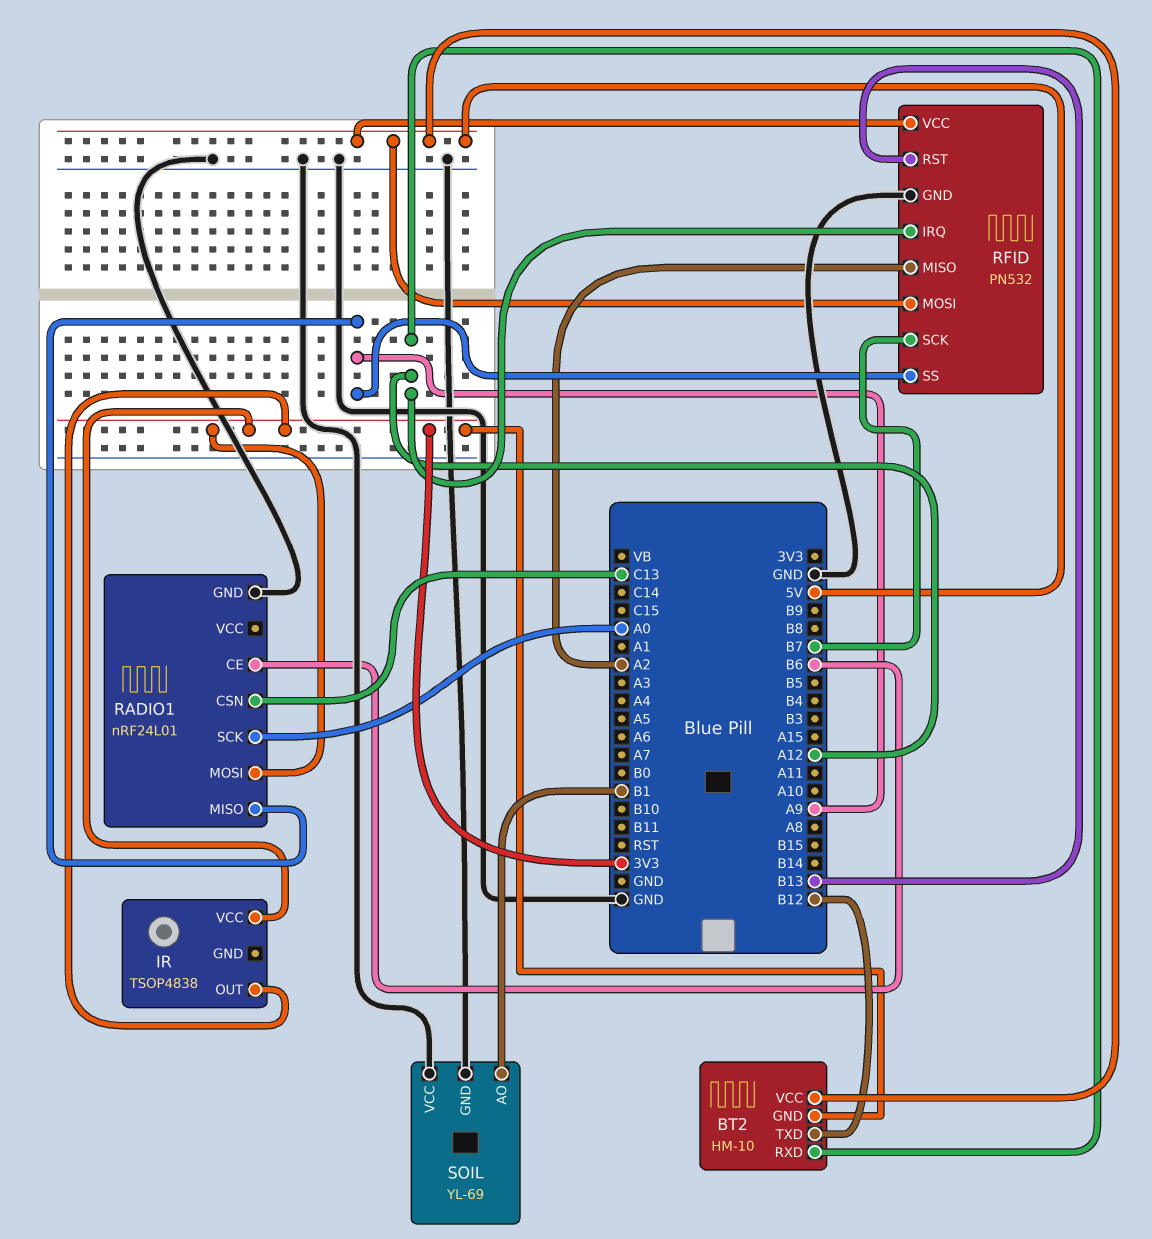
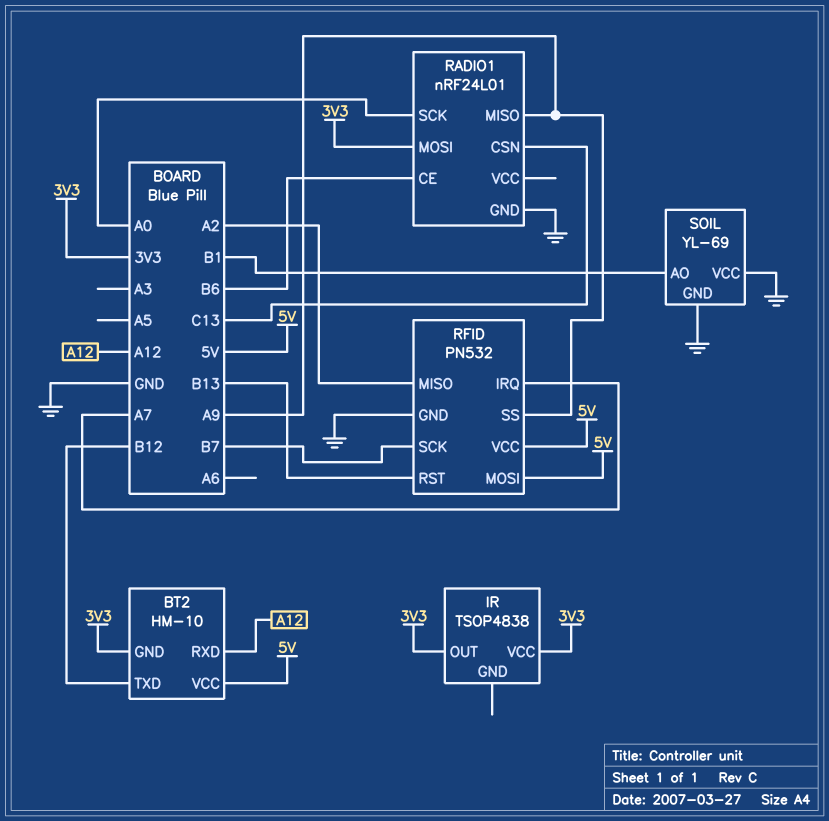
RFID pin IRQ: A12 -> A7

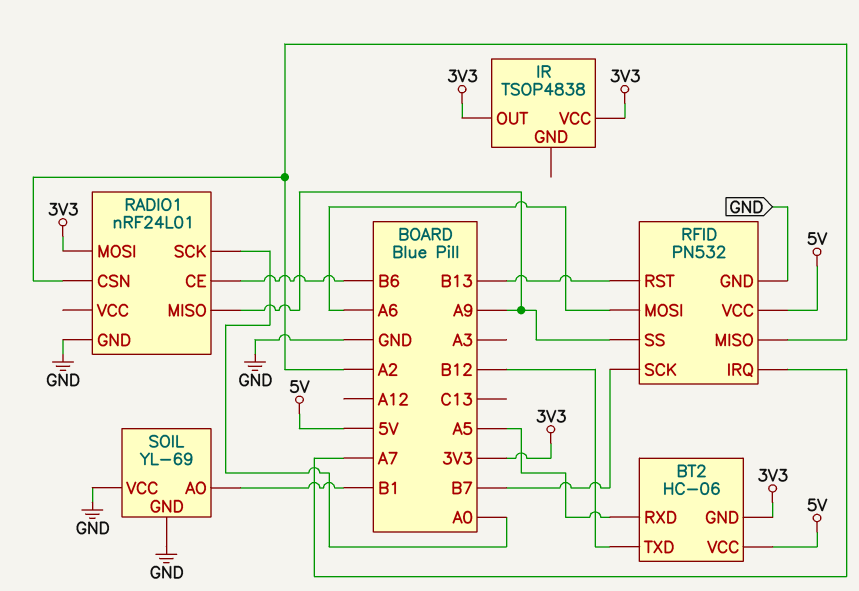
BT2: HM-10 -> HC-06
BT2 pin RXD: A12 -> A5
RADIO1 pin CSN: C13 -> A2
RFID pin MOSI: 5V -> A6

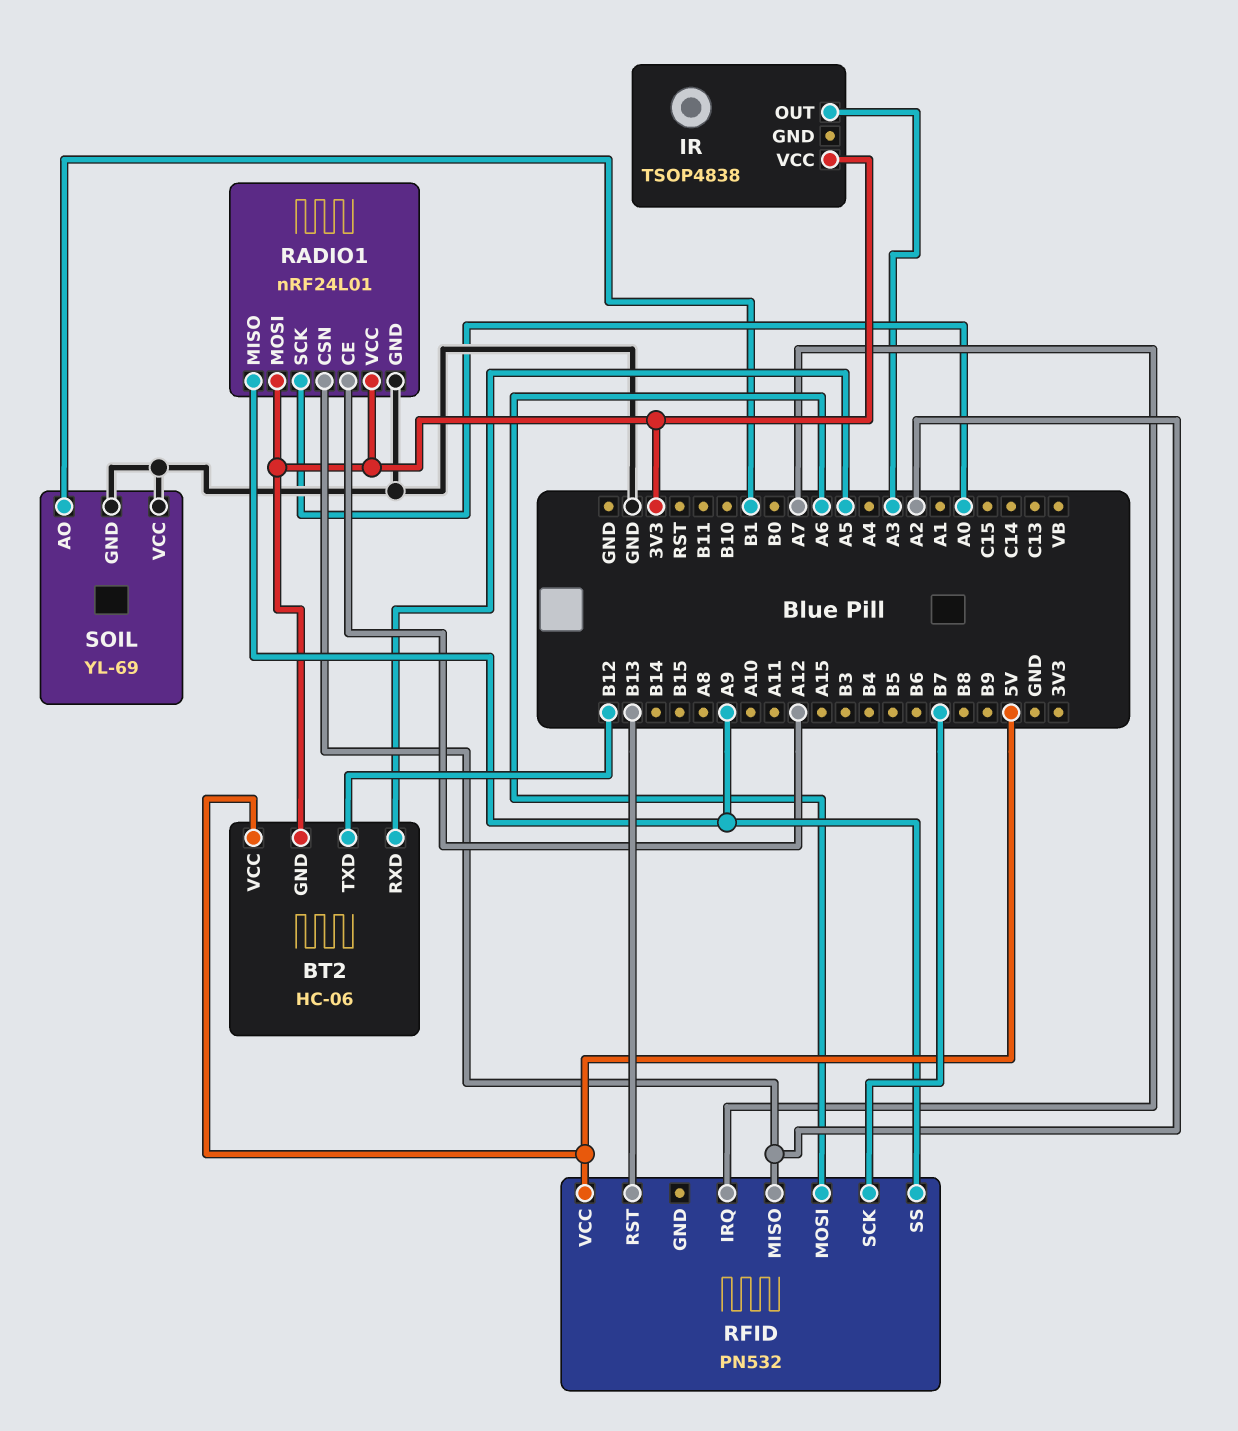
IR pin OUT: 3V3 -> A3
RADIO1 pin CE: B6 -> A12
RADIO1 pin VCC: none -> 3V3
RFID pin GND: GND -> none

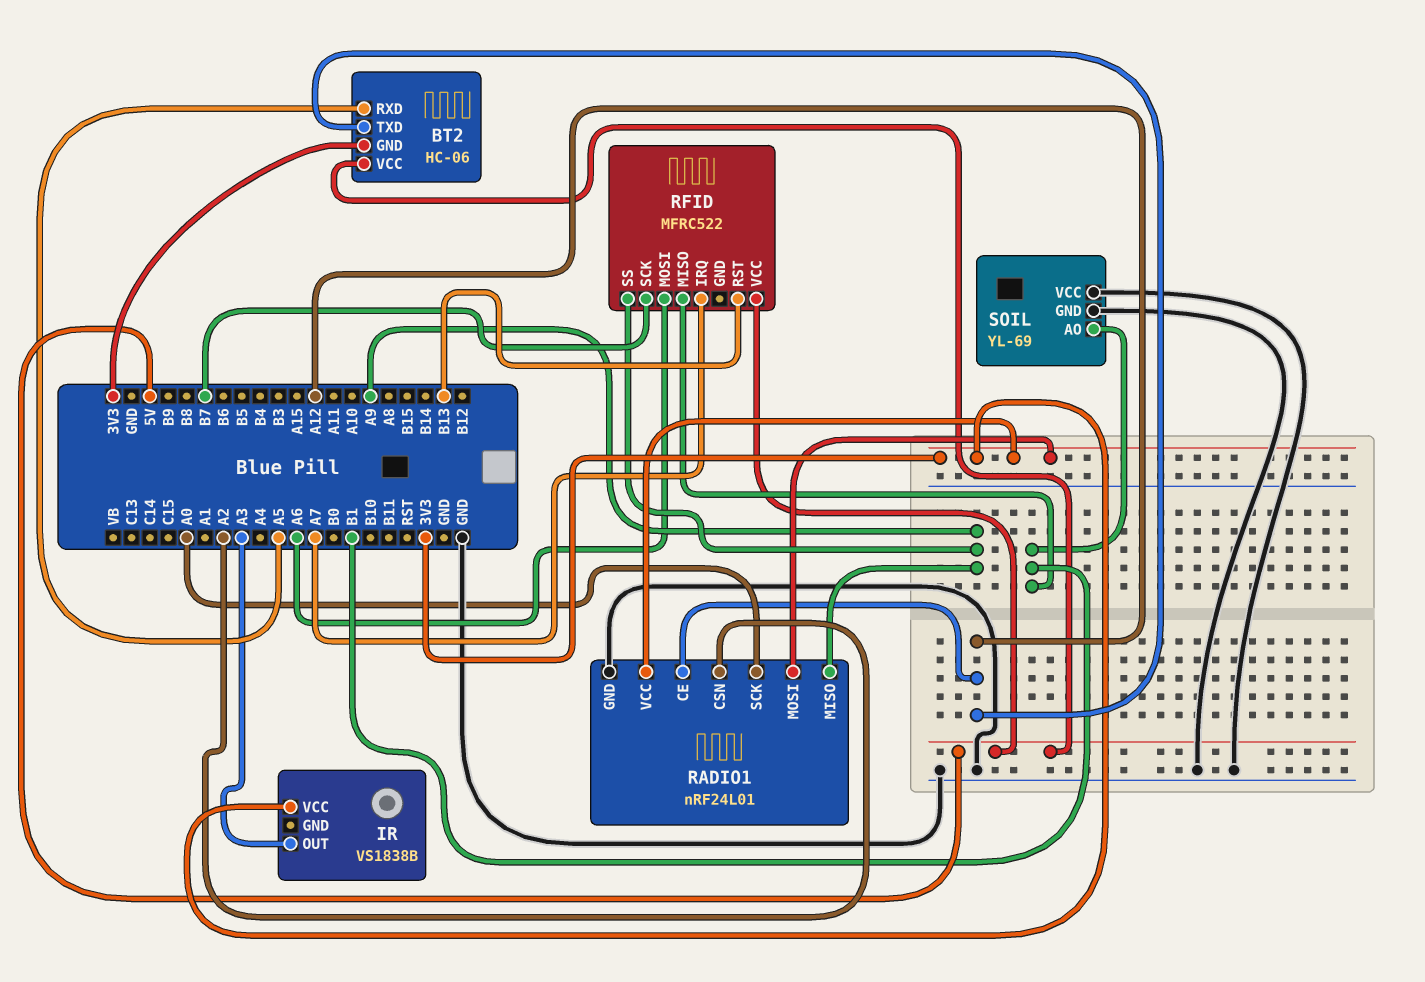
BT2 pin TXD: B12 -> A12
IR: TSOP4838 -> VS1838B
RFID: PN532 -> MFRC522
RFID pin MISO: A2 -> B1

